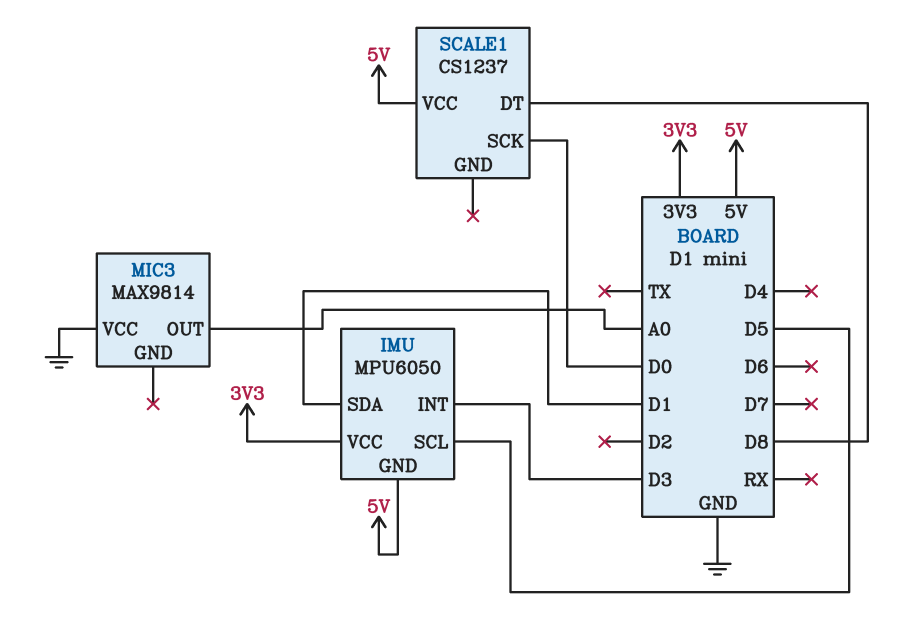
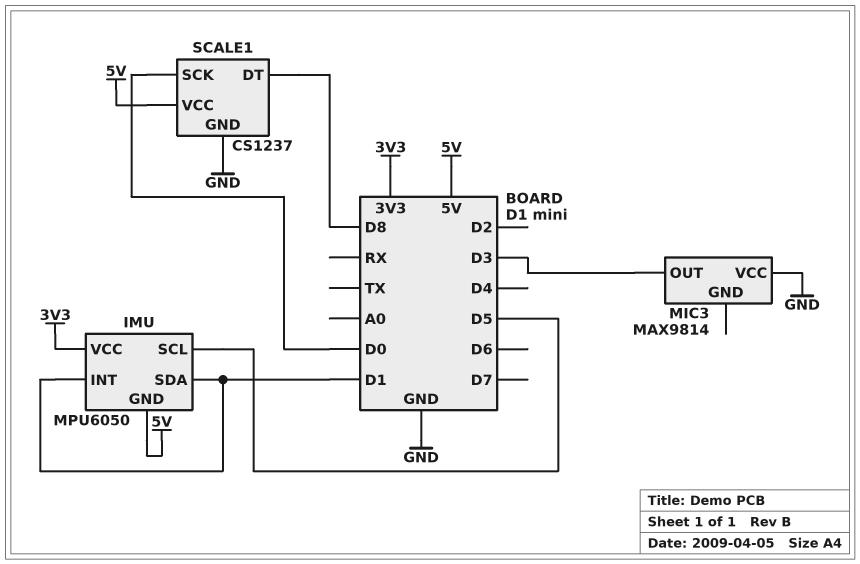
IMU pin INT: D3 -> D1
MIC3 pin OUT: A0 -> D3
SCALE1 pin GND: none -> GND

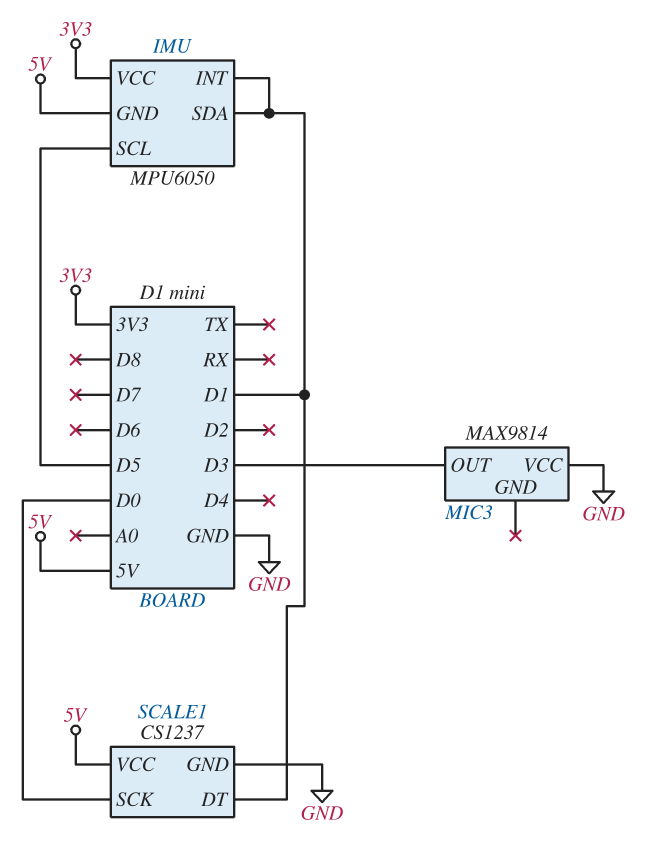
SCALE1 pin DT: D8 -> D1

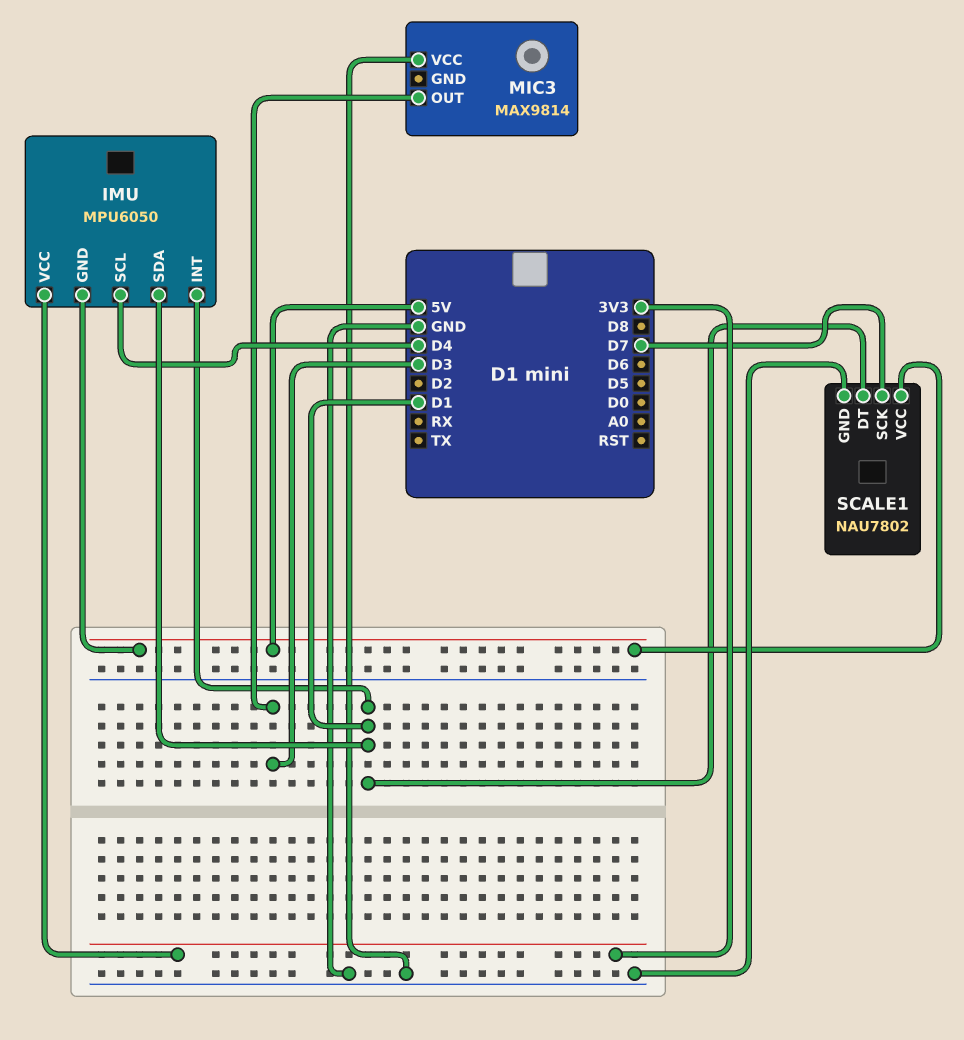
IMU pin SCL: D5 -> D4
SCALE1: CS1237 -> NAU7802
SCALE1 pin SCK: D0 -> D7

